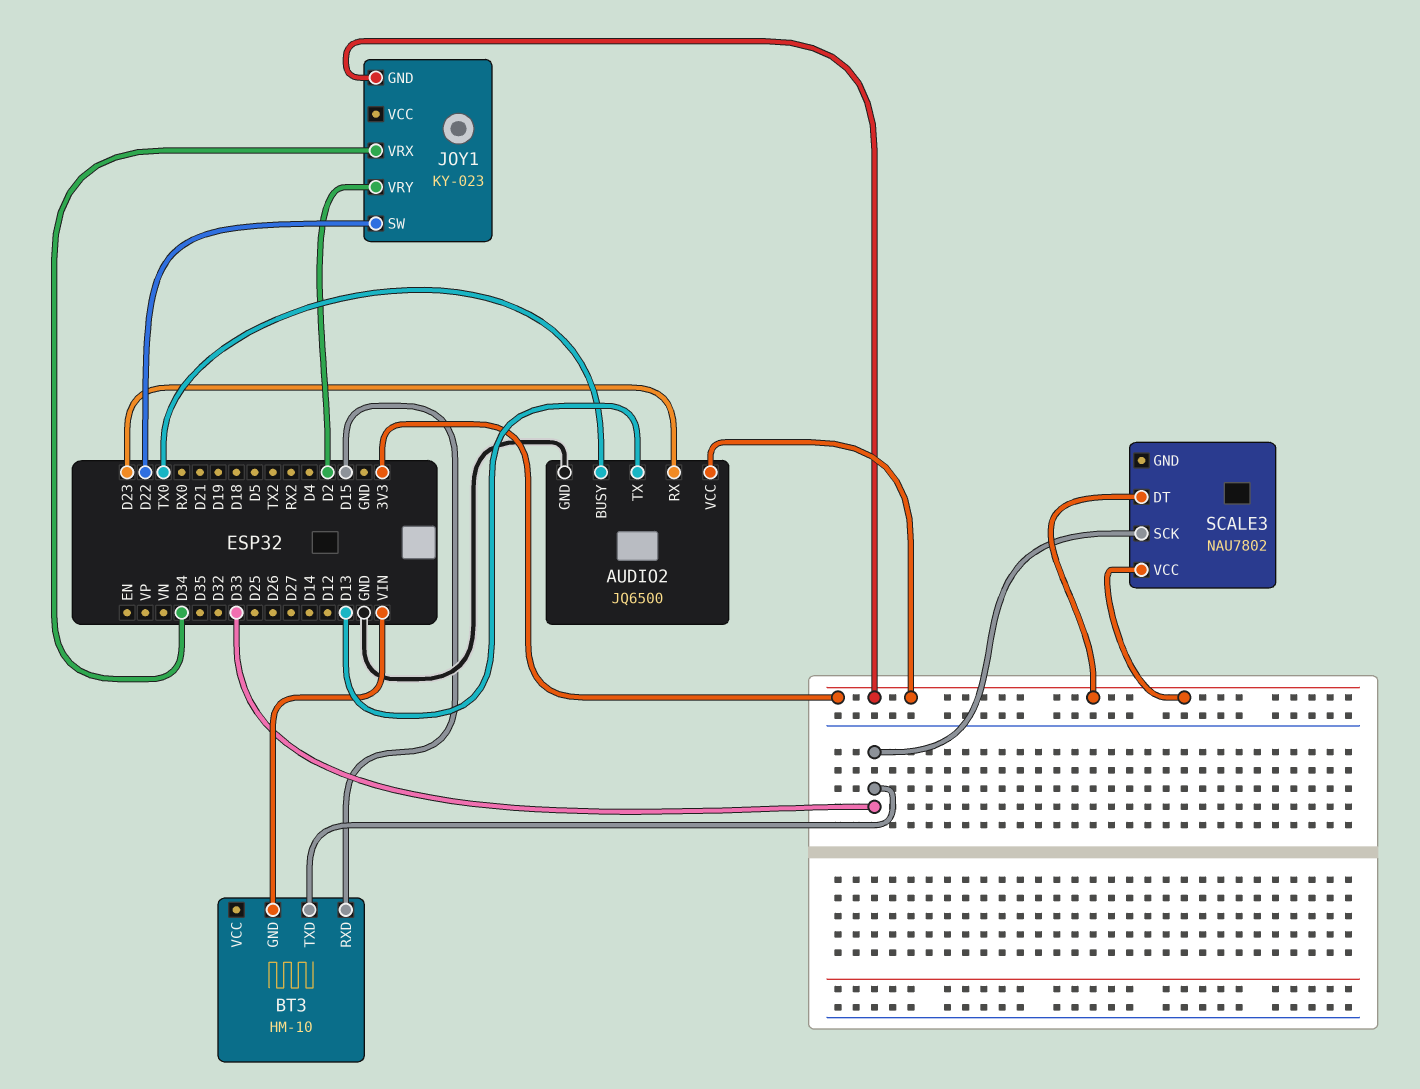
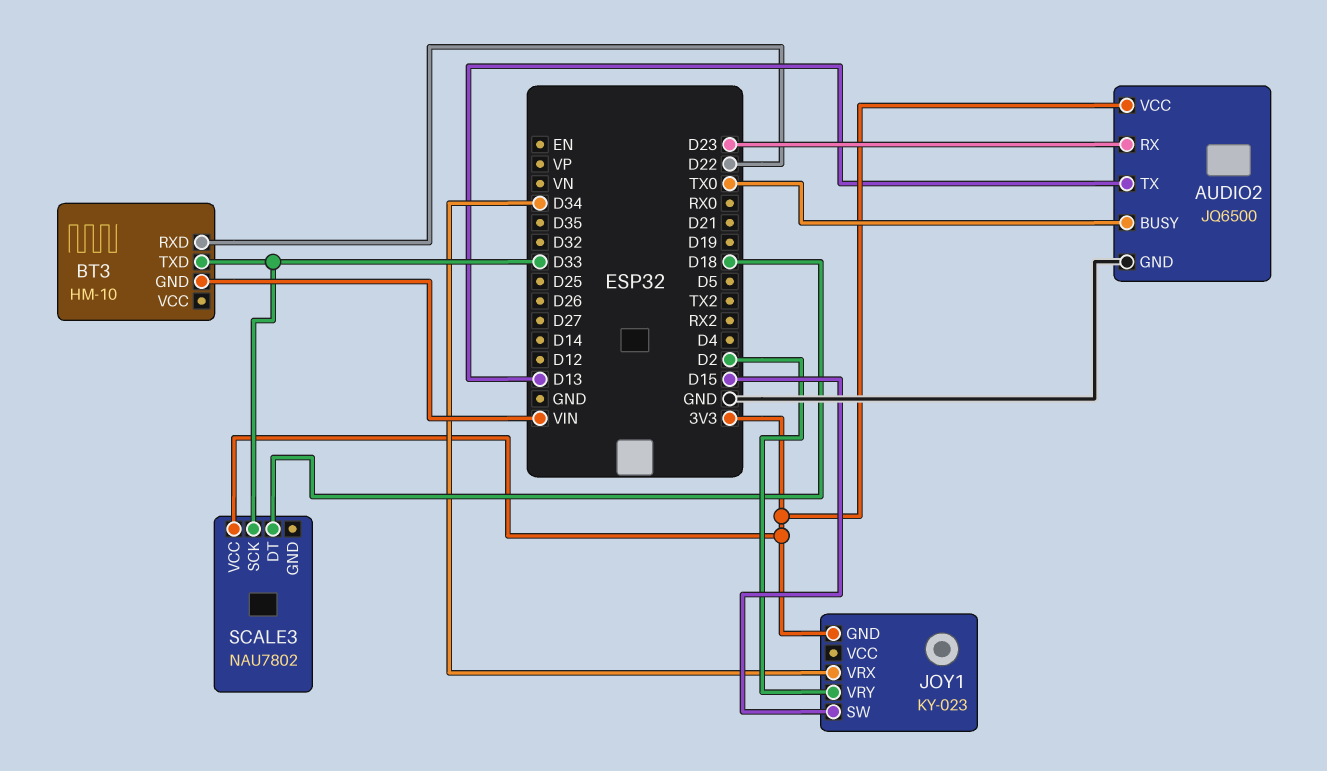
BT3 pin RXD: D15 -> D22
JOY1 pin SW: D22 -> D15
SCALE3 pin DT: 3V3 -> D18

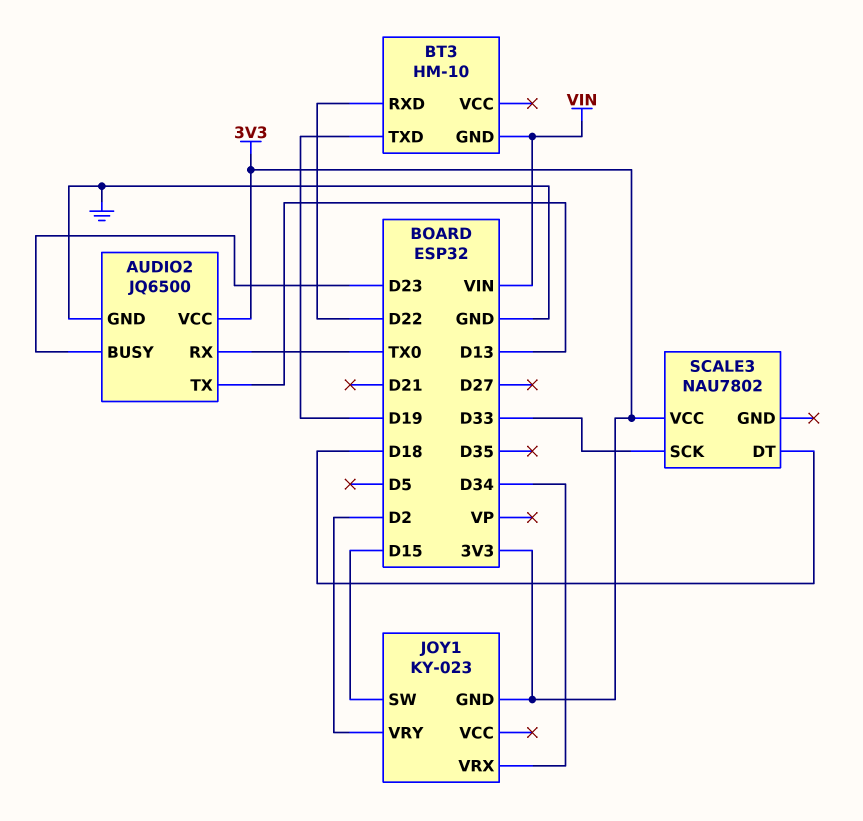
AUDIO2 pin BUSY: TX0 -> D23
AUDIO2 pin RX: D23 -> TX0
BT3 pin TXD: D33 -> D19

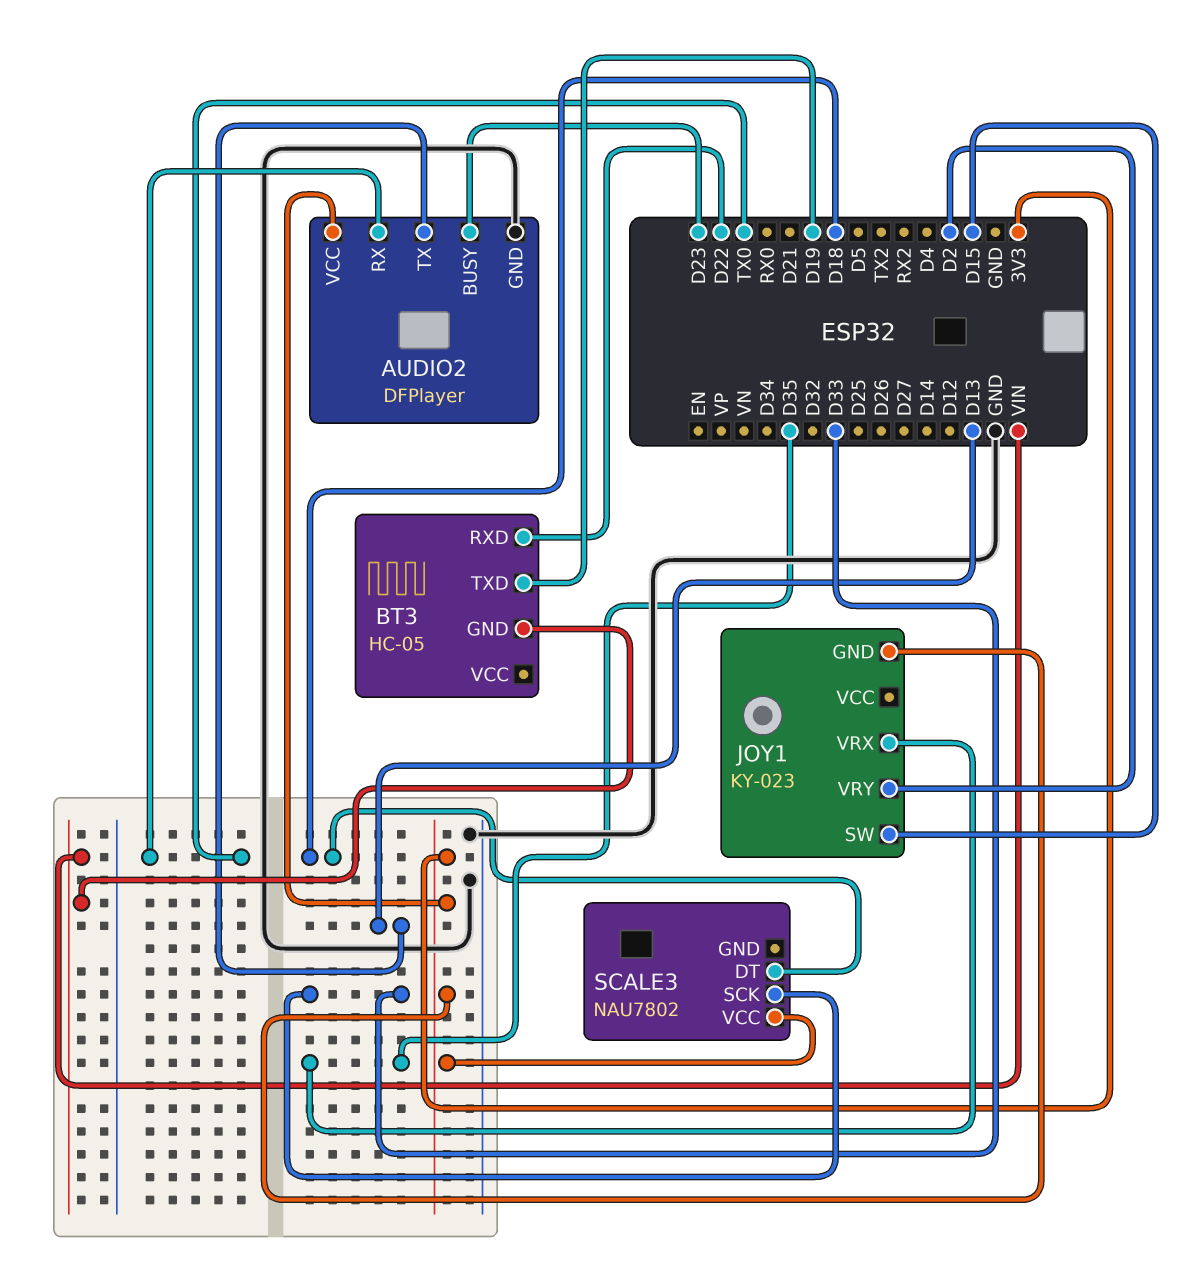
AUDIO2: JQ6500 -> DFPlayer
BT3: HM-10 -> HC-05
JOY1 pin VRX: D34 -> D35

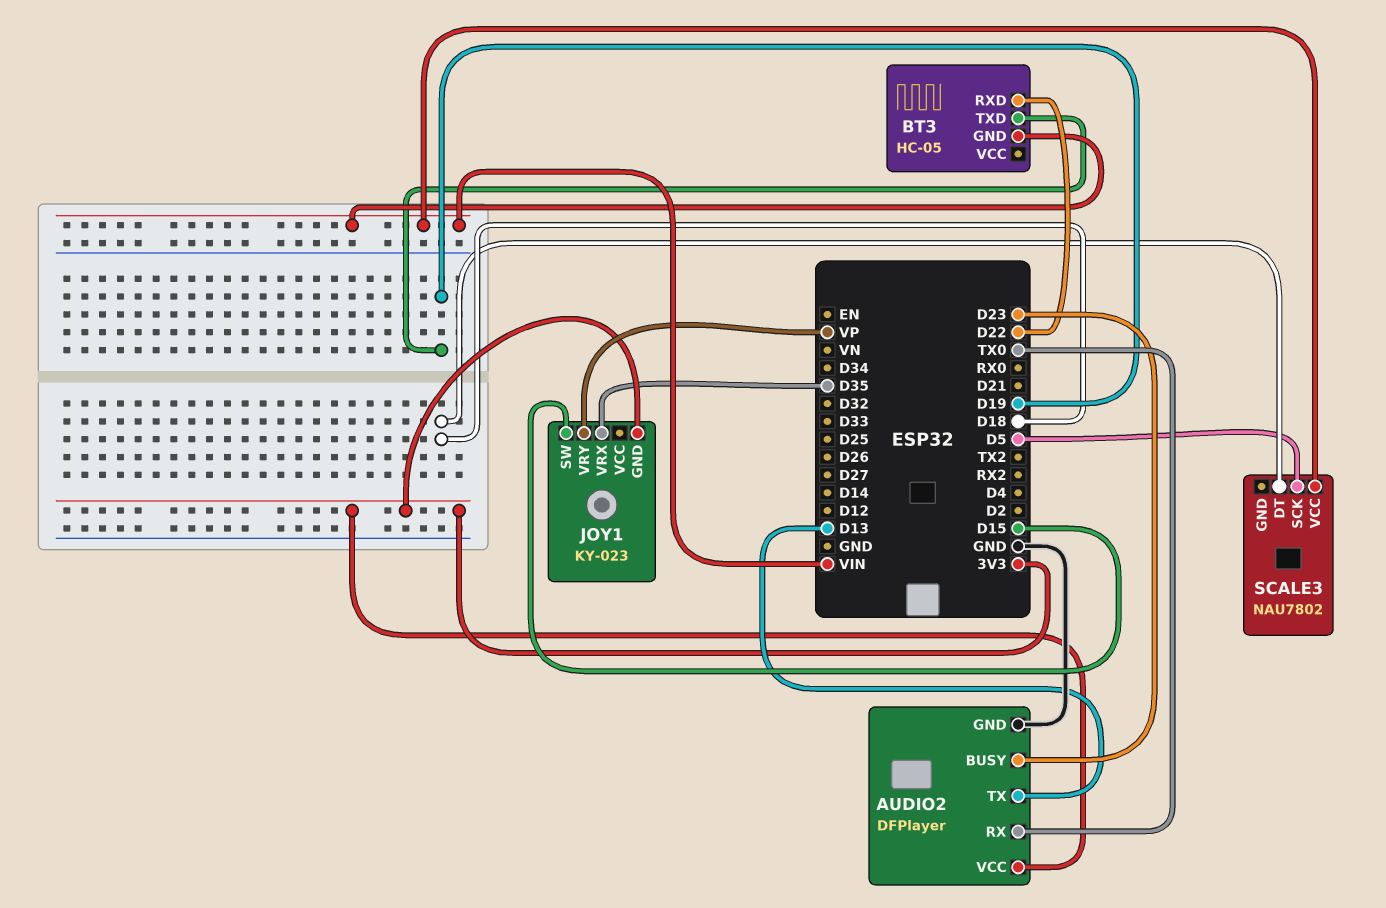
JOY1 pin VRY: D2 -> VP
SCALE3 pin SCK: D33 -> D5
SCALE3 pin VCC: 3V3 -> VIN

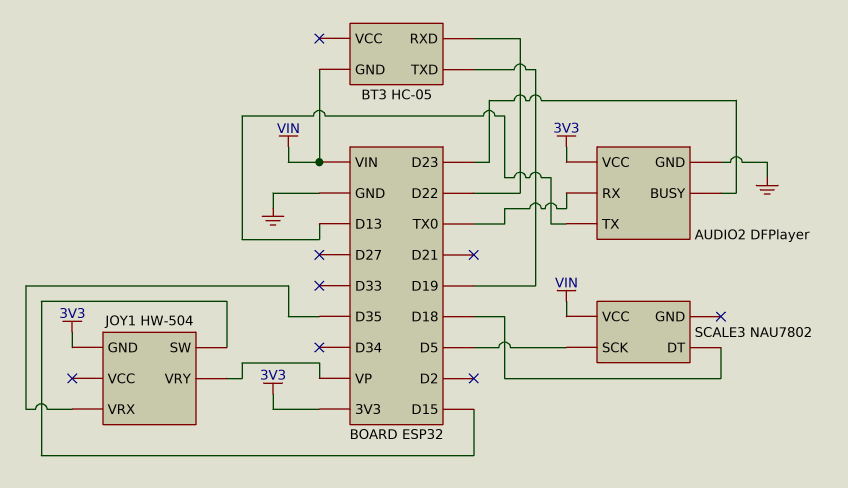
JOY1: KY-023 -> HW-504

